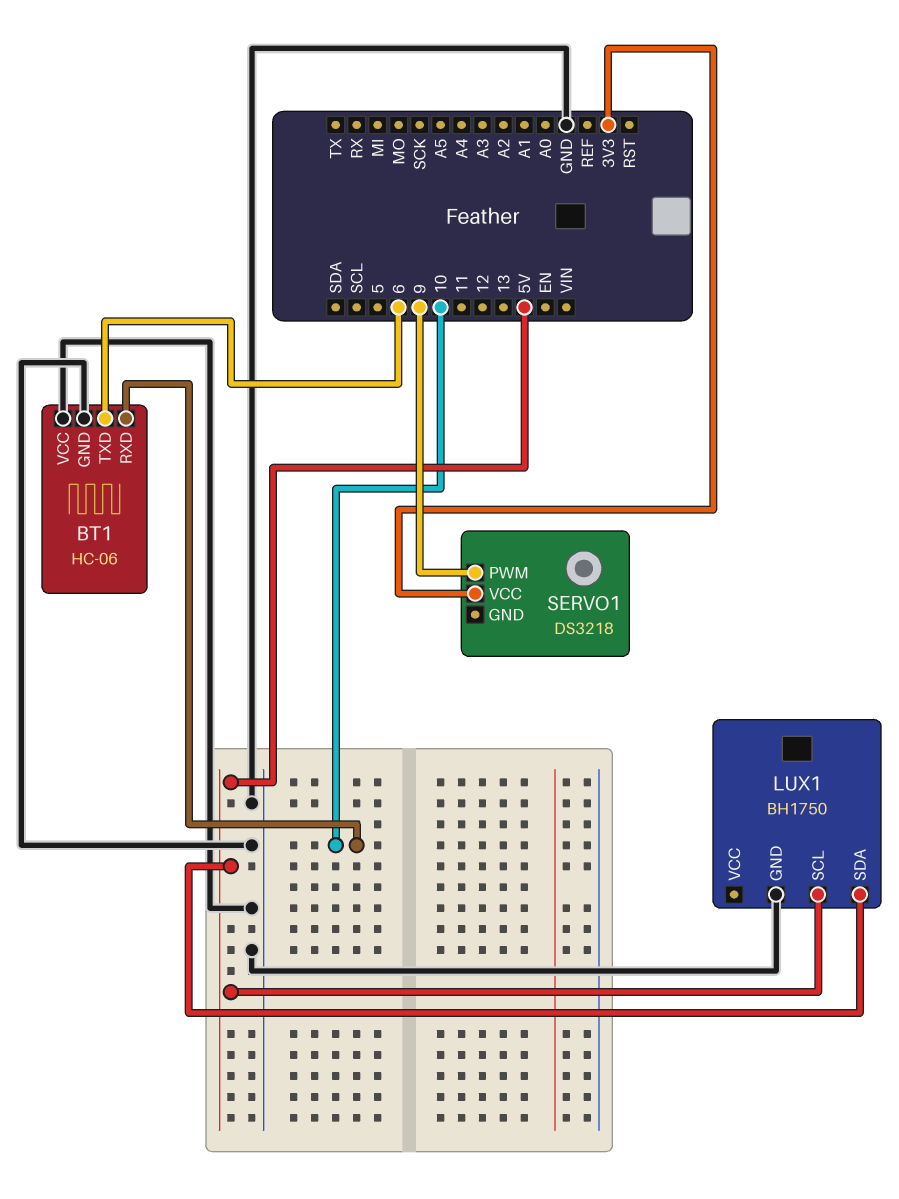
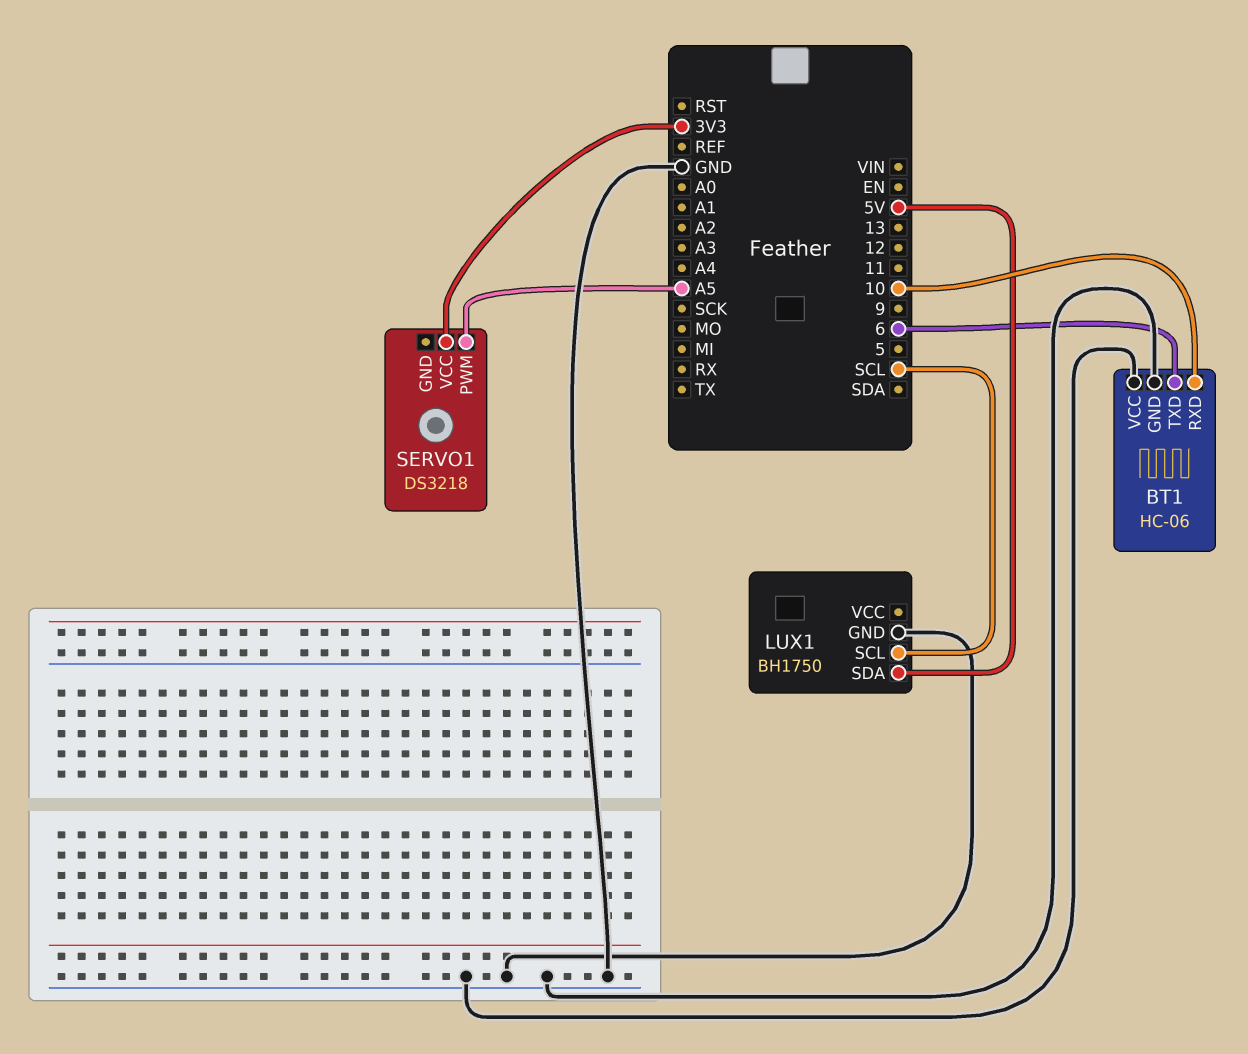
LUX1 pin SCL: 5V -> SCL
SERVO1 pin PWM: 9 -> A5

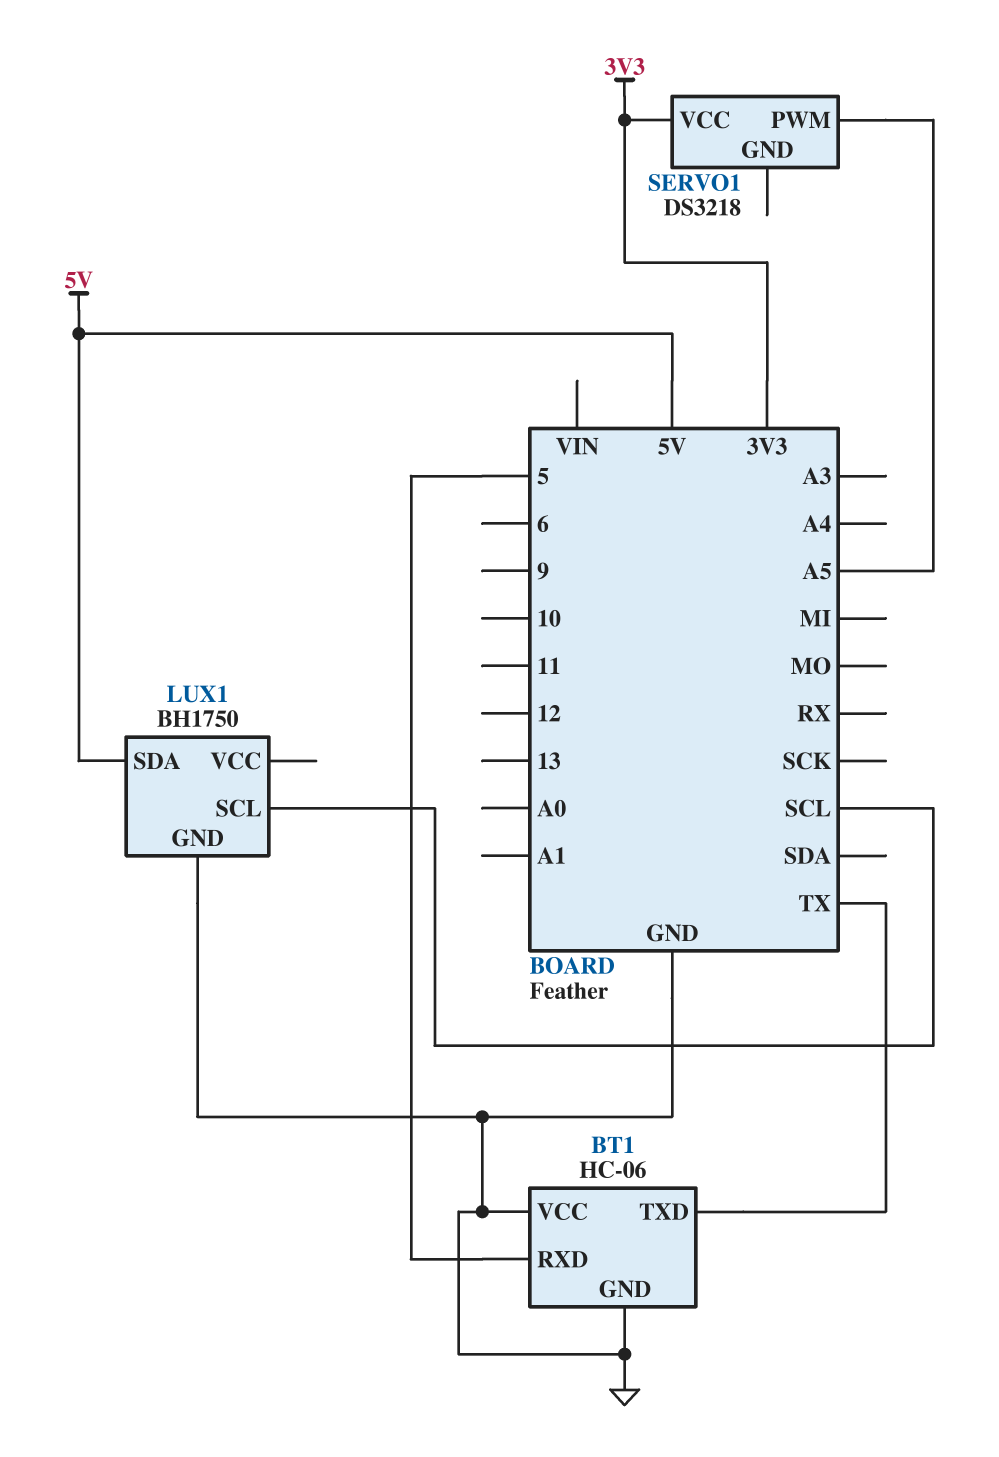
BT1 pin RXD: 10 -> 5
BT1 pin TXD: 6 -> TX

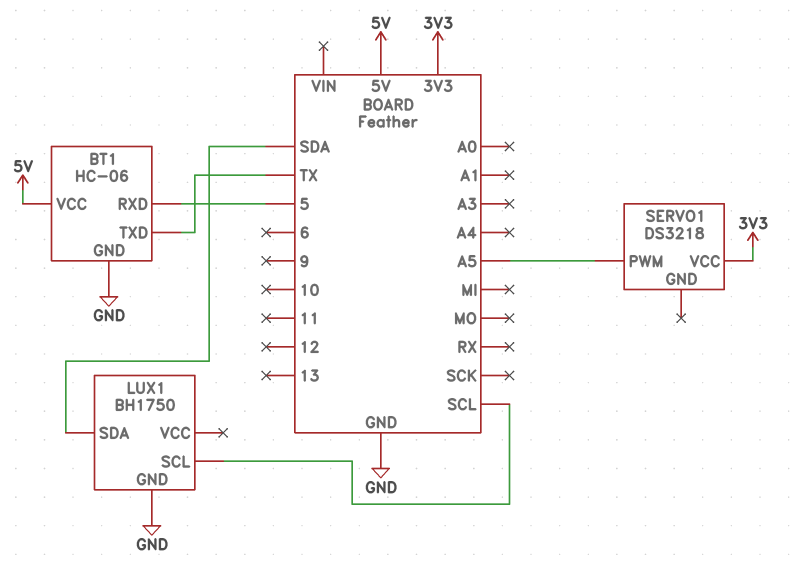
BT1 pin VCC: GND -> 5V
LUX1 pin SDA: 5V -> SDA

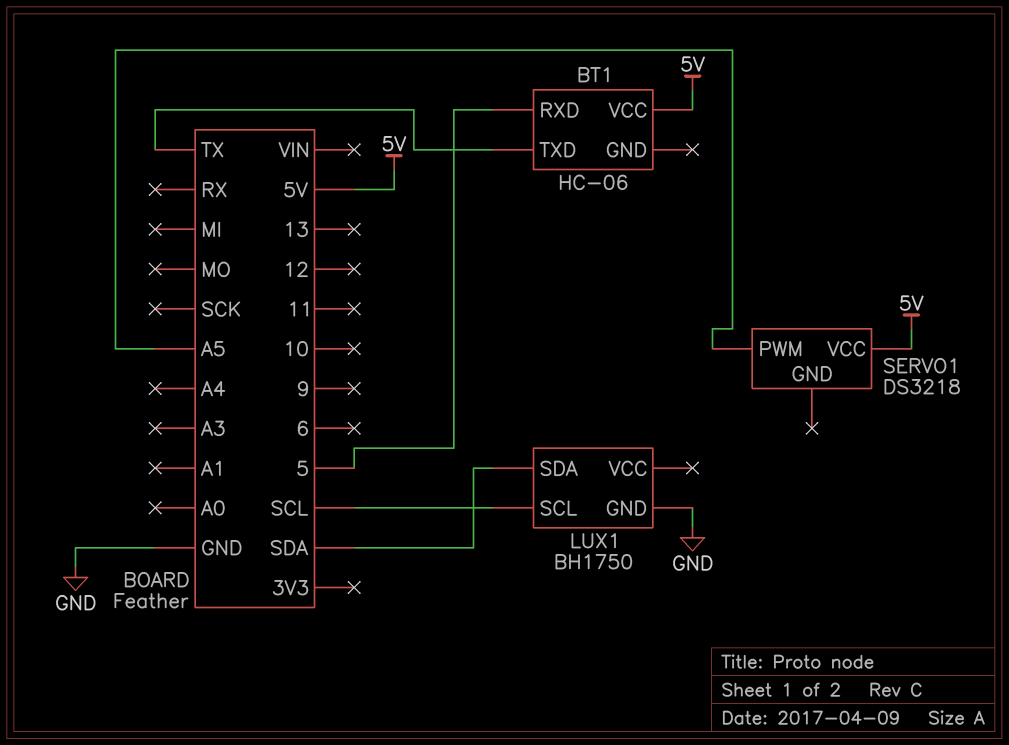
BT1 pin GND: GND -> none
SERVO1 pin VCC: 3V3 -> 5V

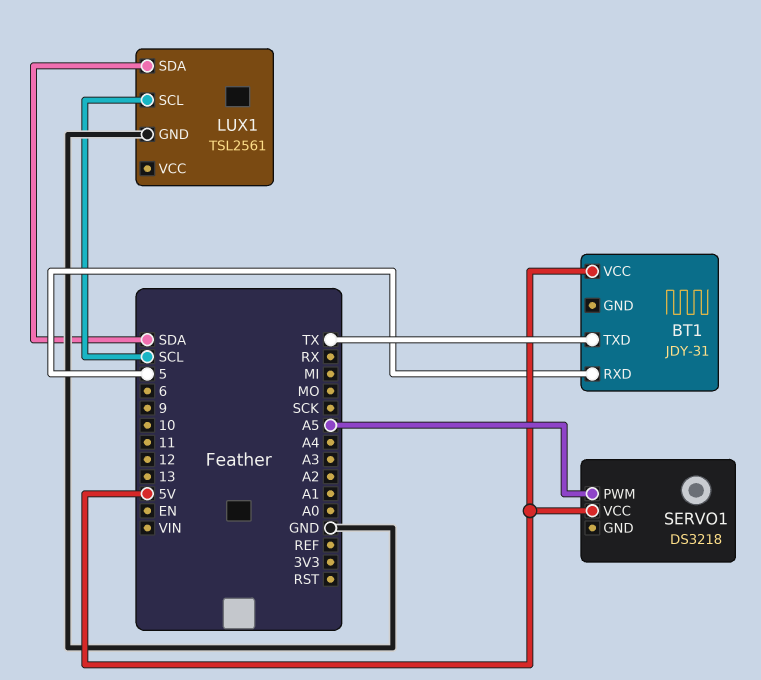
BT1: HC-06 -> JDY-31
LUX1: BH1750 -> TSL2561

